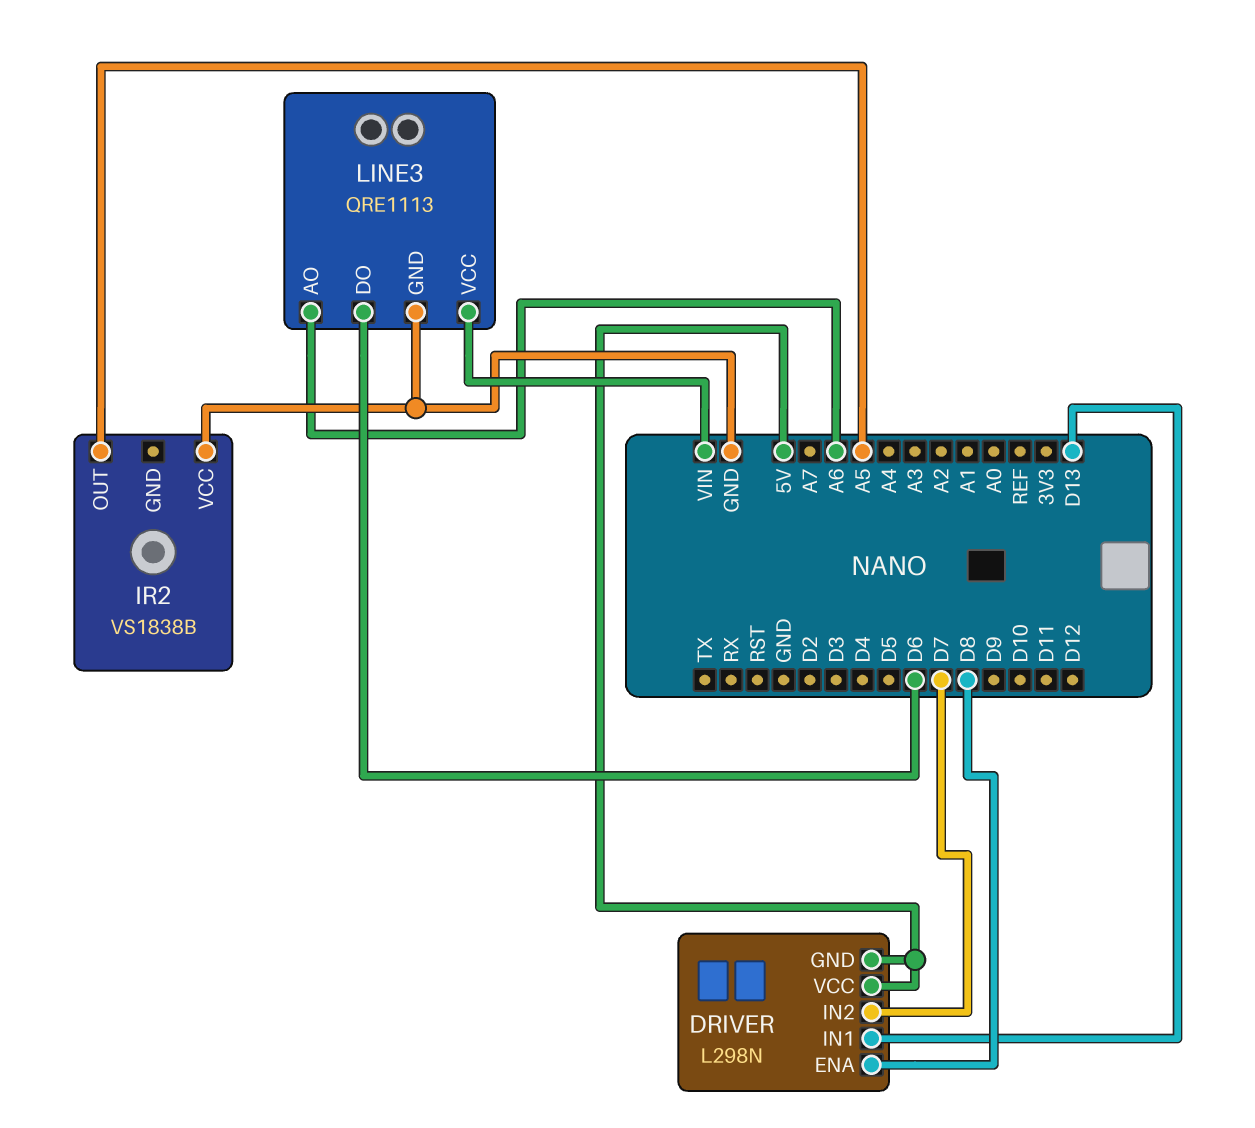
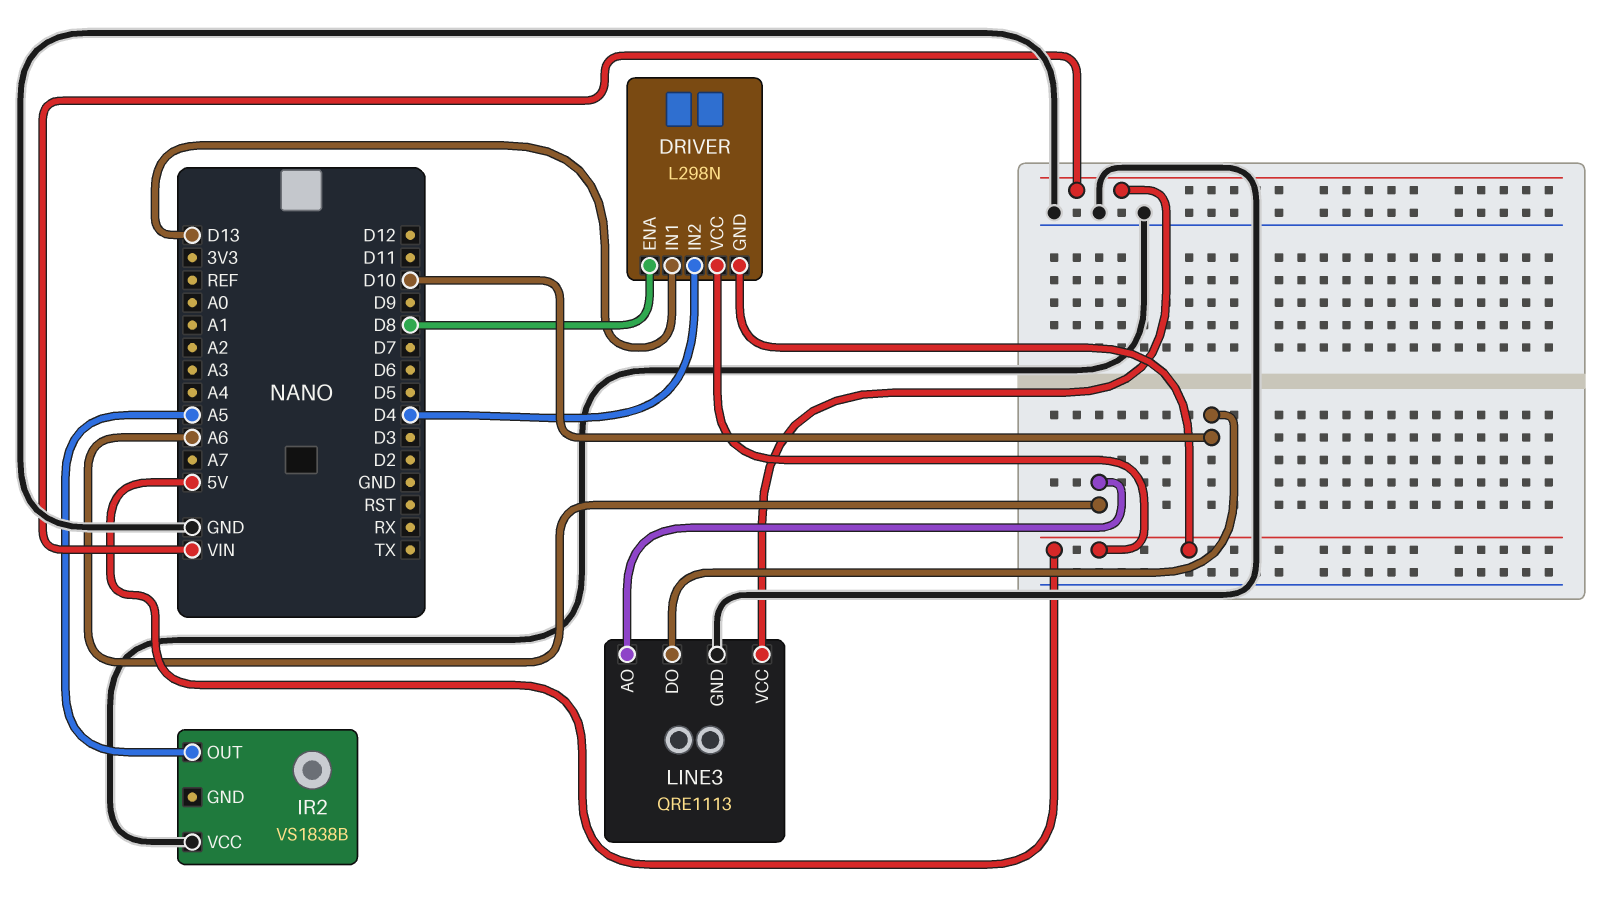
DRIVER pin IN2: D7 -> D4
LINE3 pin DO: D6 -> D10

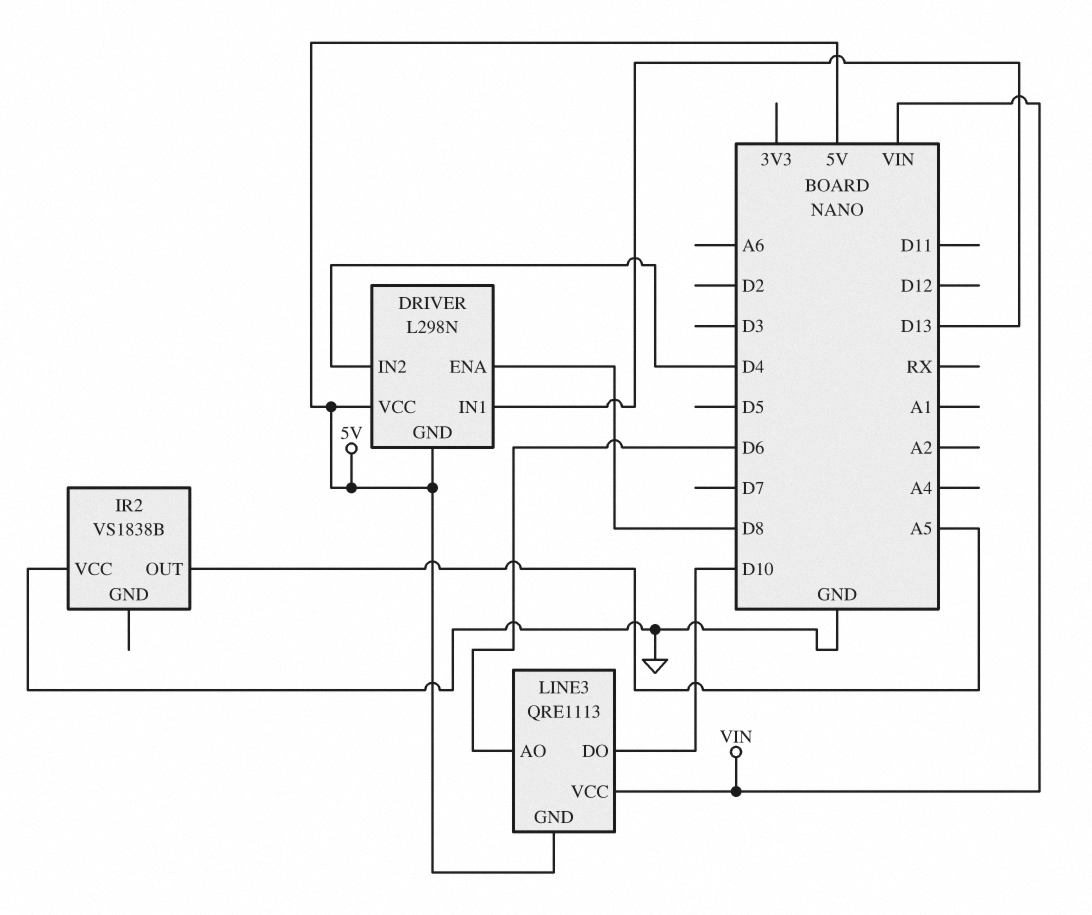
LINE3 pin AO: A6 -> D6
LINE3 pin GND: GND -> 5V

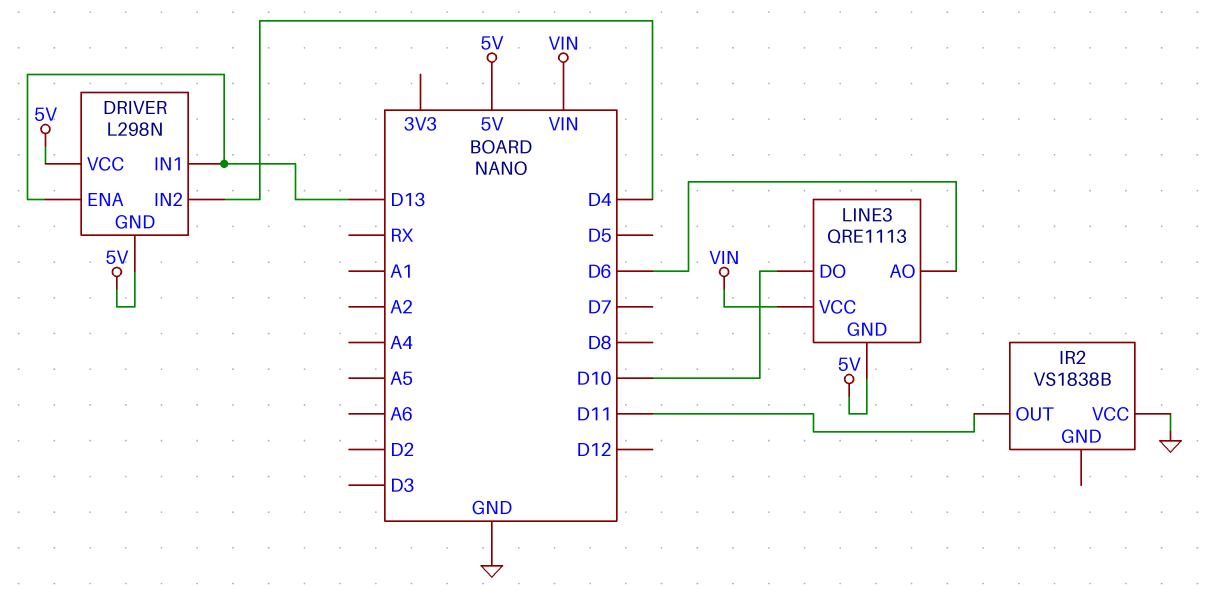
DRIVER pin ENA: D8 -> D13
IR2 pin OUT: A5 -> D11

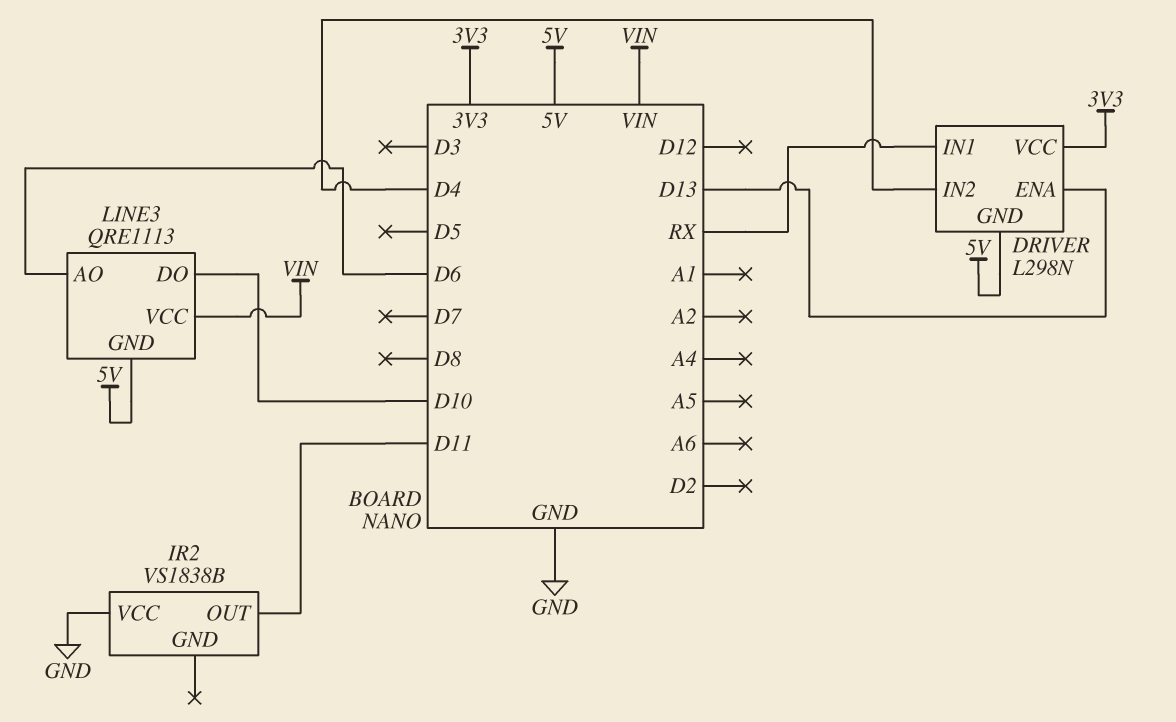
DRIVER pin IN1: D13 -> RX
DRIVER pin VCC: 5V -> 3V3

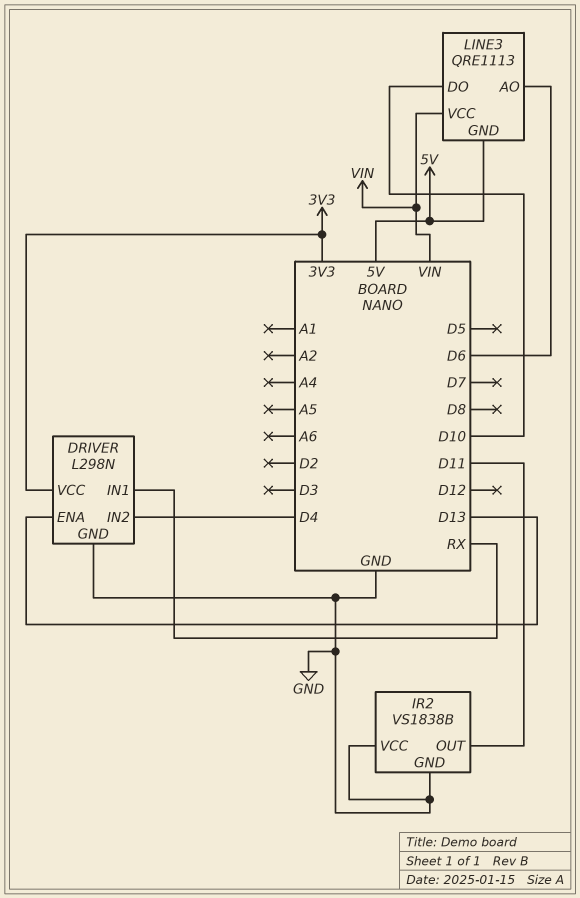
DRIVER pin GND: 5V -> GND
IR2 pin GND: none -> GND

